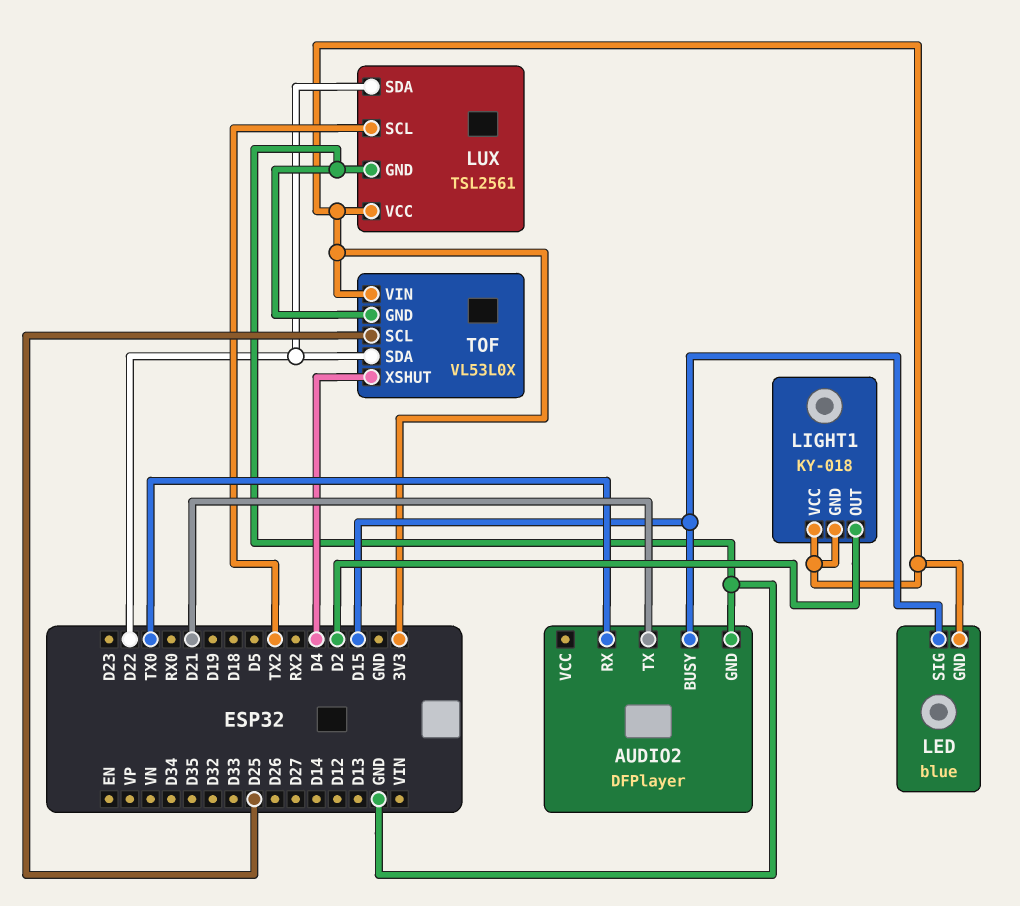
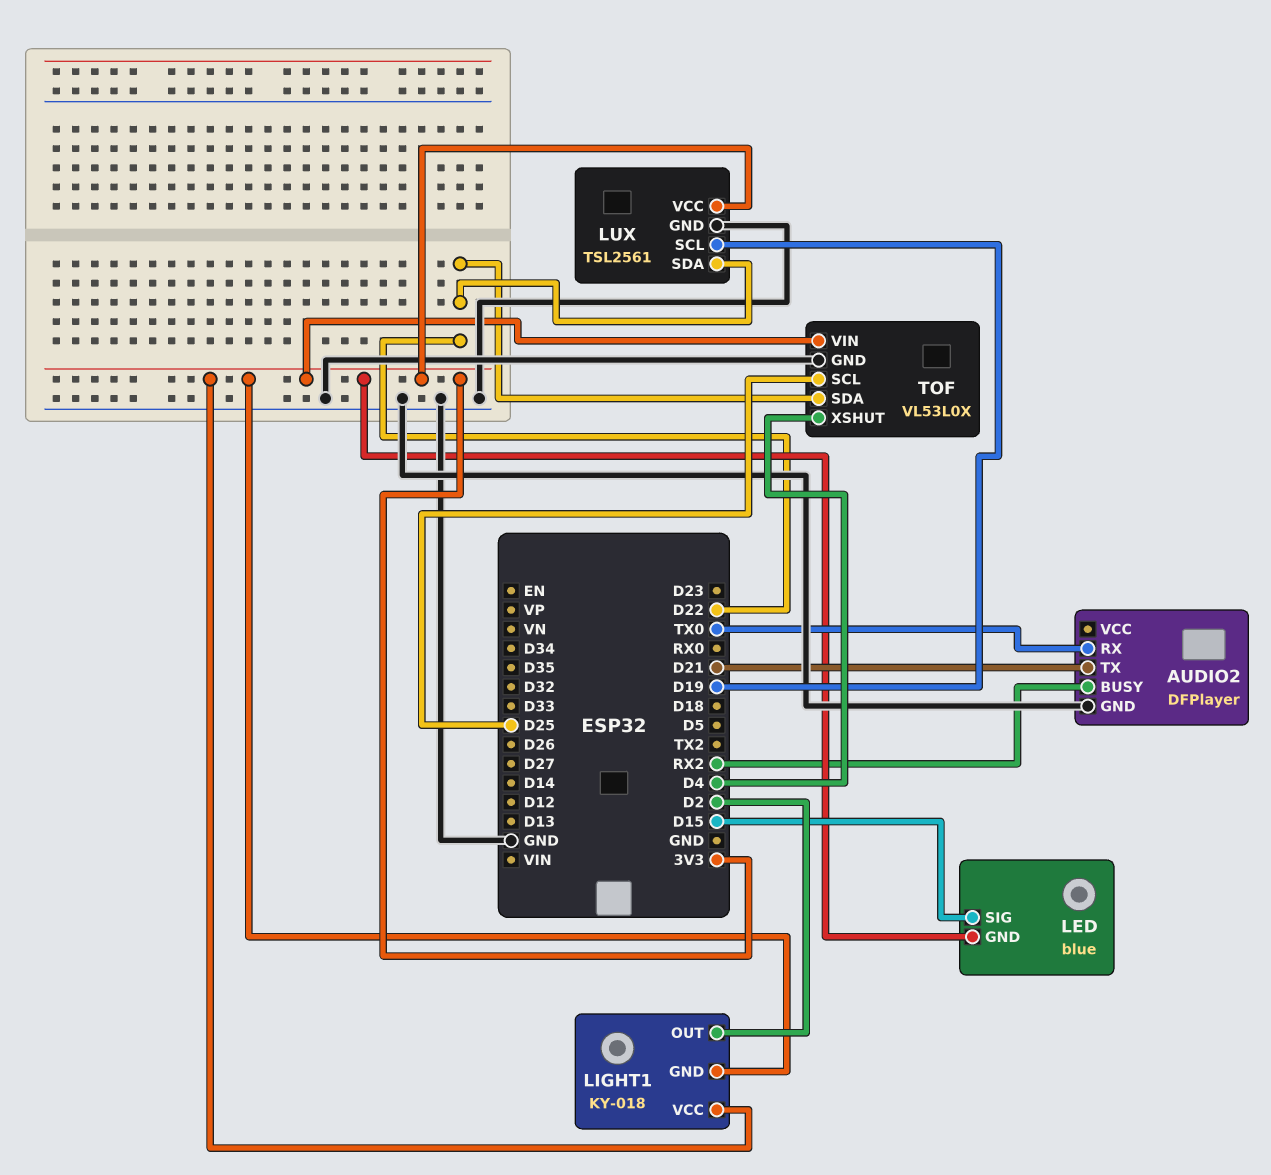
AUDIO2 pin BUSY: D15 -> RX2
LUX pin SCL: TX2 -> D19

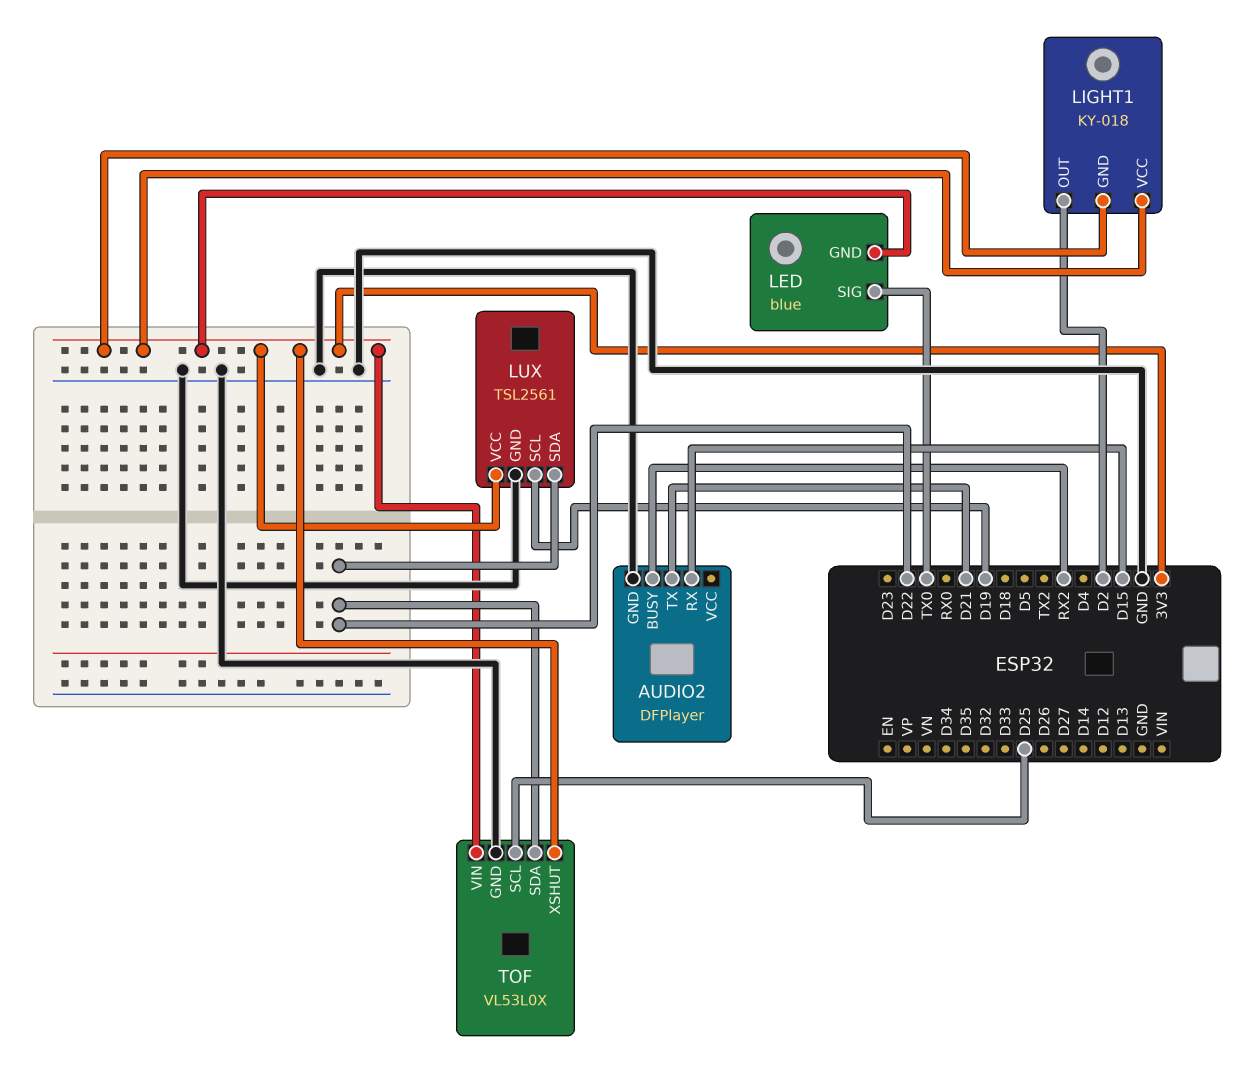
AUDIO2 pin RX: TX0 -> D15
LED pin SIG: D15 -> TX0
TOF pin XSHUT: D4 -> 3V3

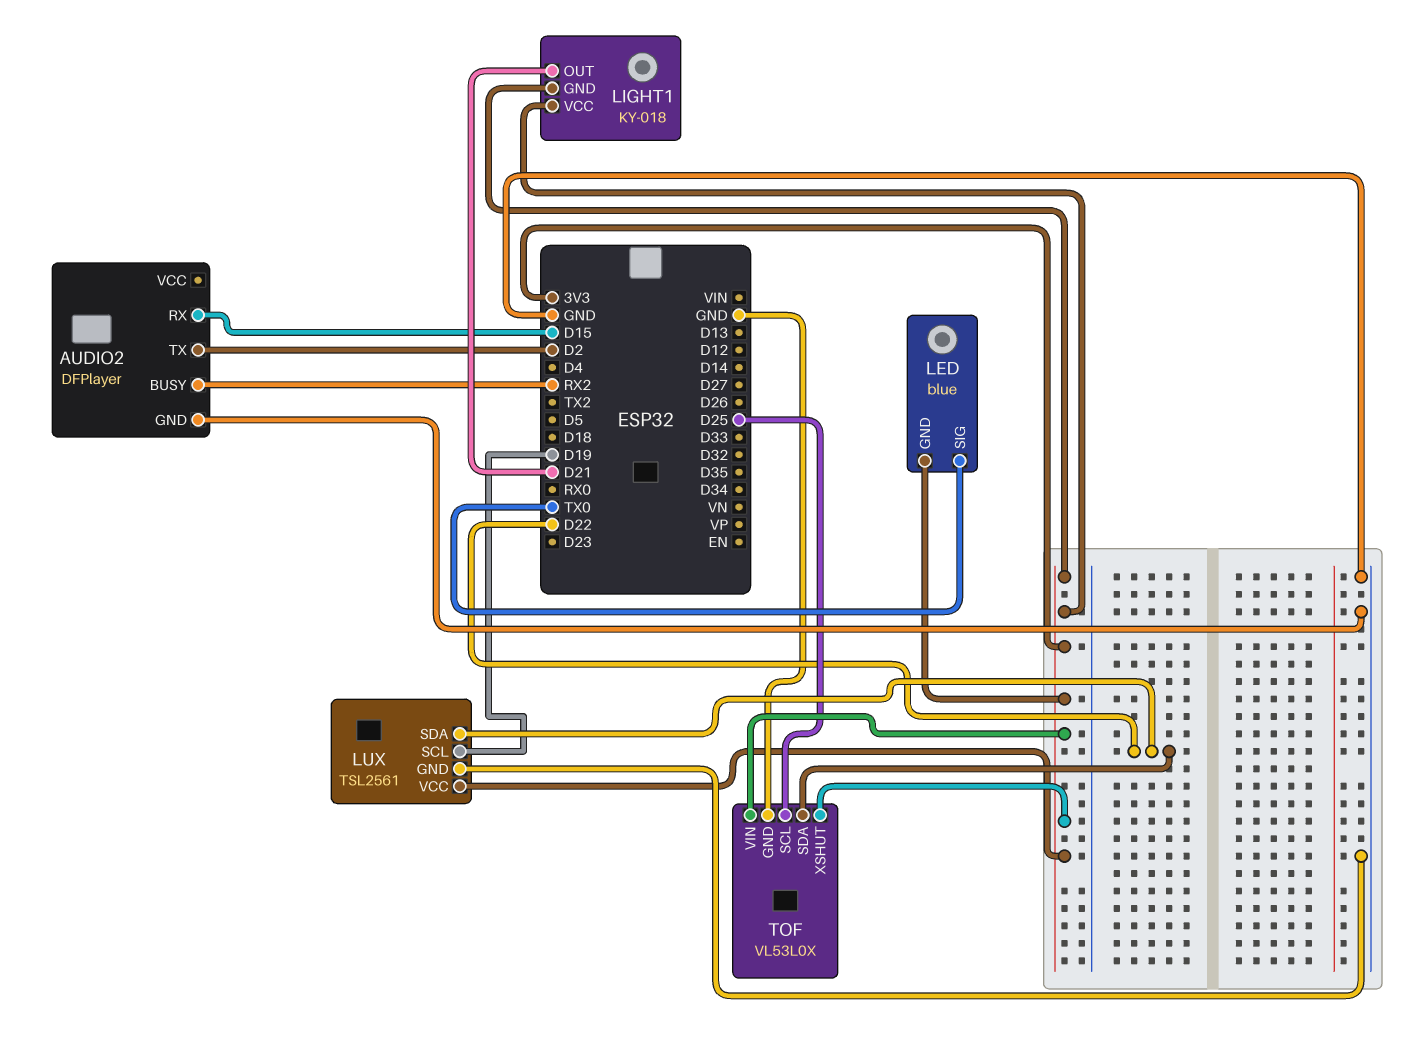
AUDIO2 pin TX: D21 -> D2
LIGHT1 pin OUT: D2 -> D21

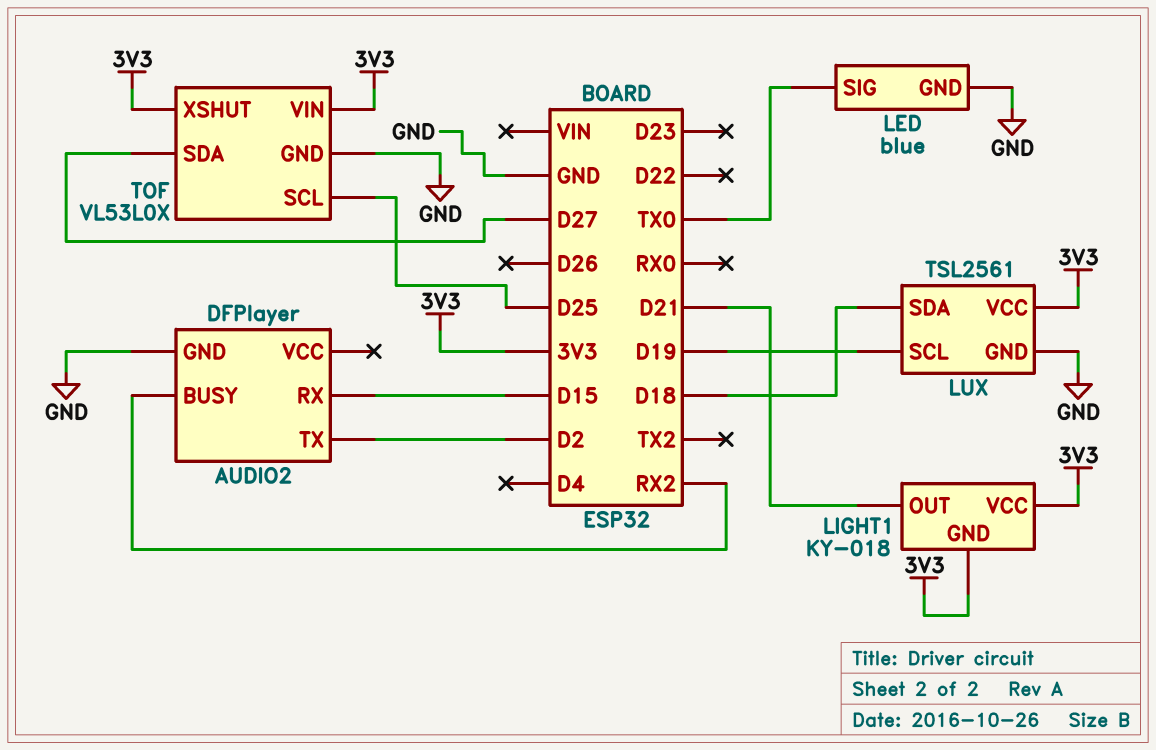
LED pin GND: 3V3 -> GND
LUX pin SDA: D22 -> D18
TOF pin SDA: D22 -> D27

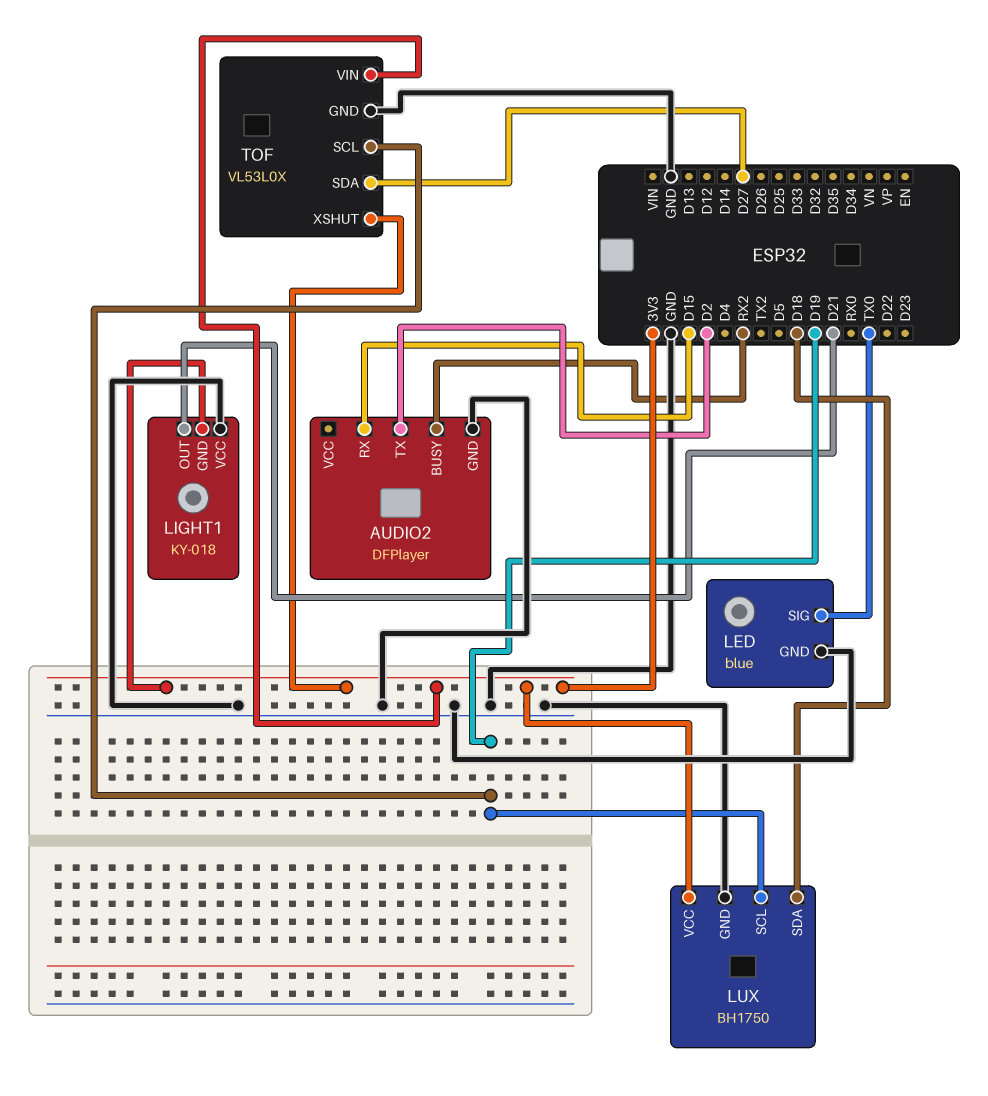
LIGHT1 pin VCC: 3V3 -> GND
LUX: TSL2561 -> BH1750
TOF pin SCL: D25 -> D19

